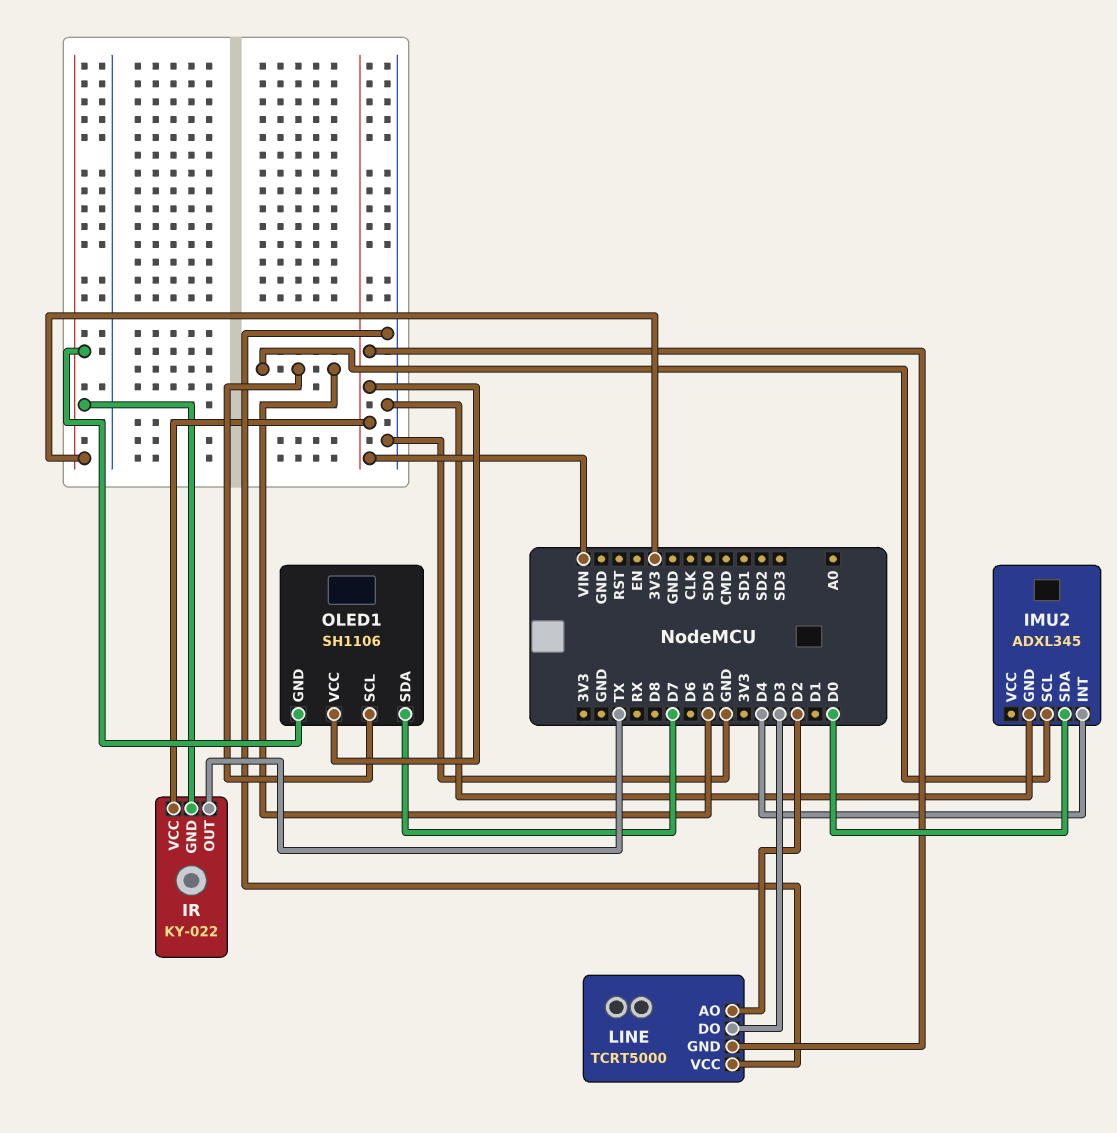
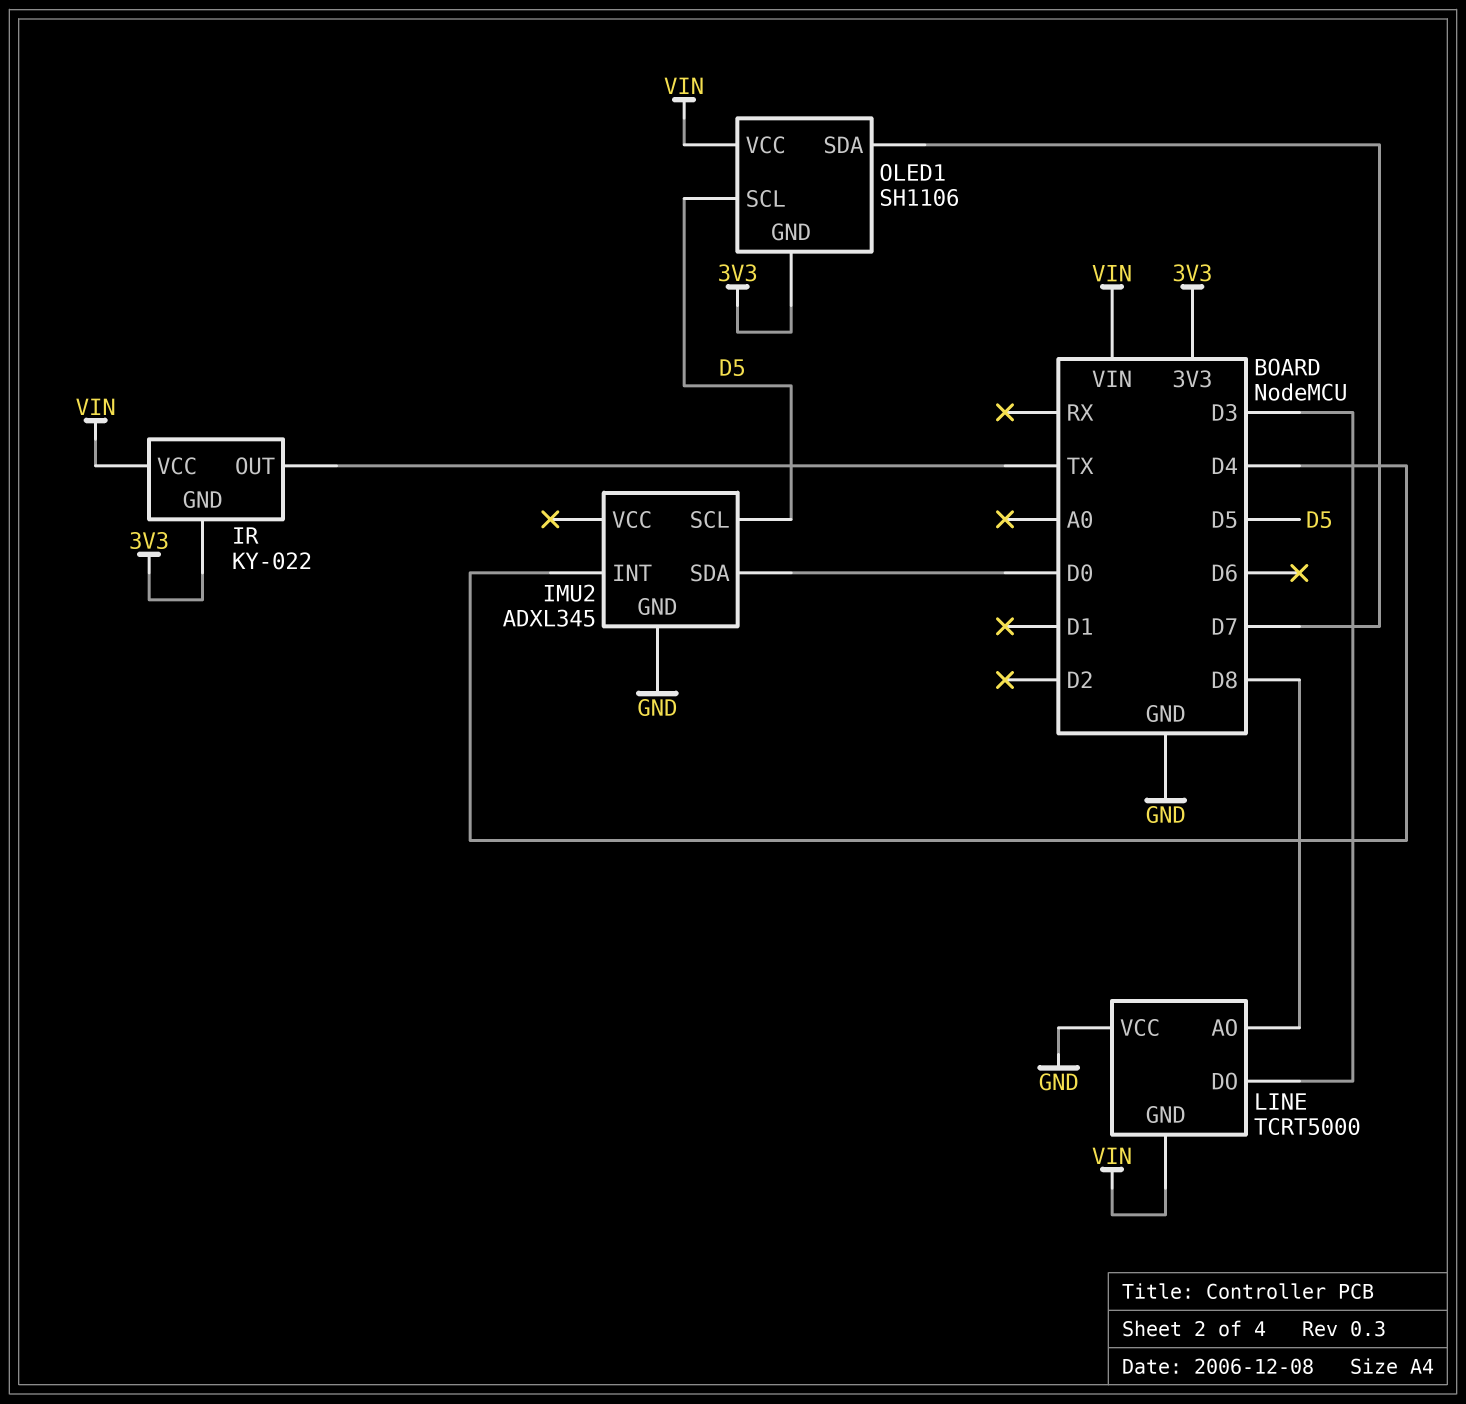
LINE pin AO: D2 -> D8

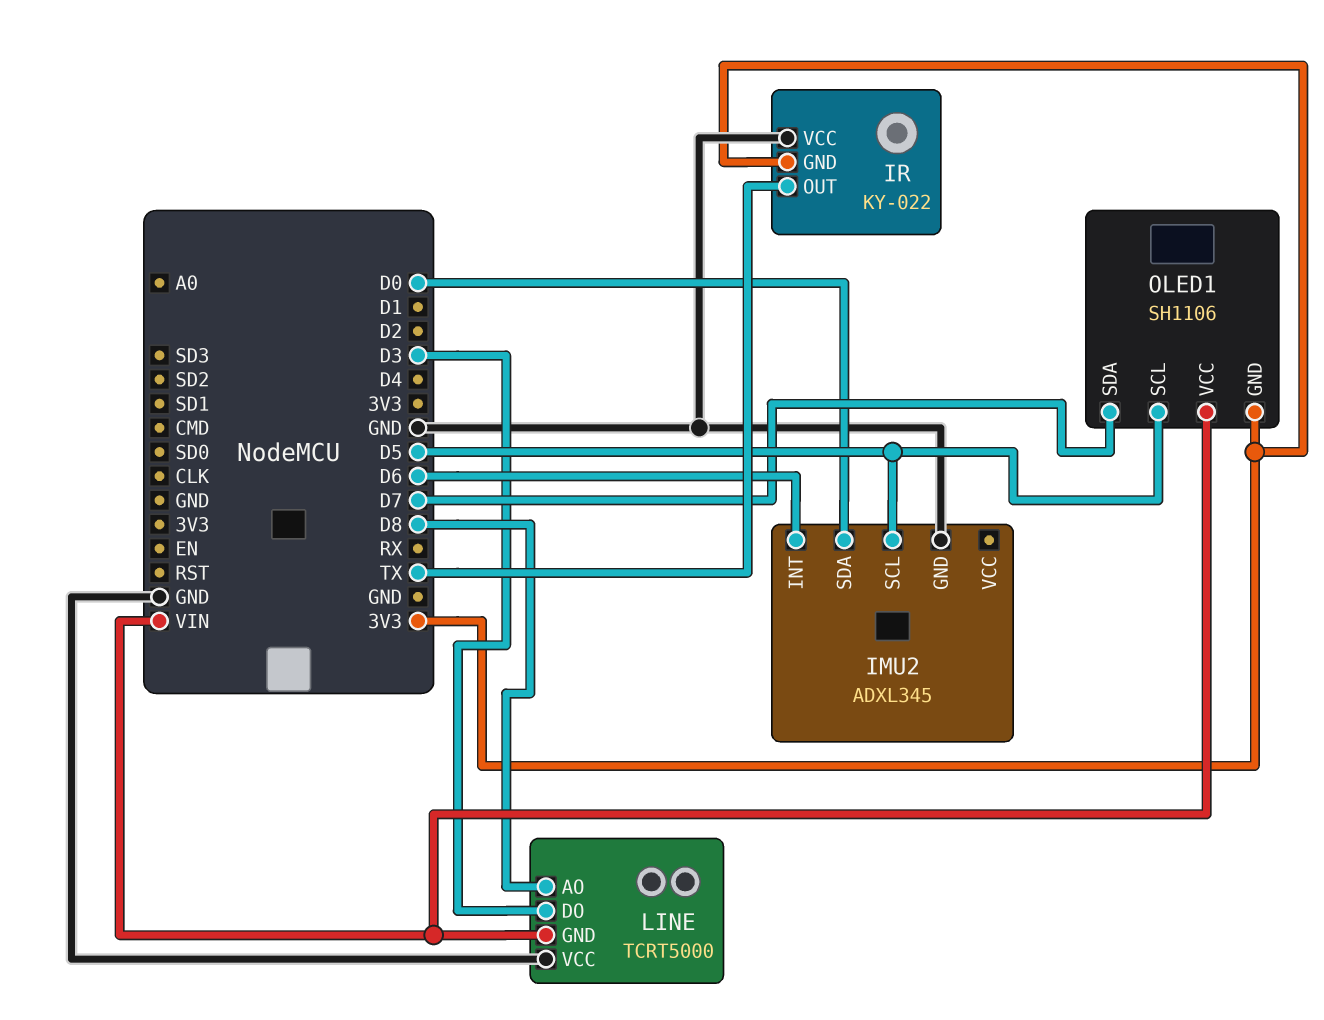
IMU2 pin INT: D4 -> D6
IR pin VCC: VIN -> GND

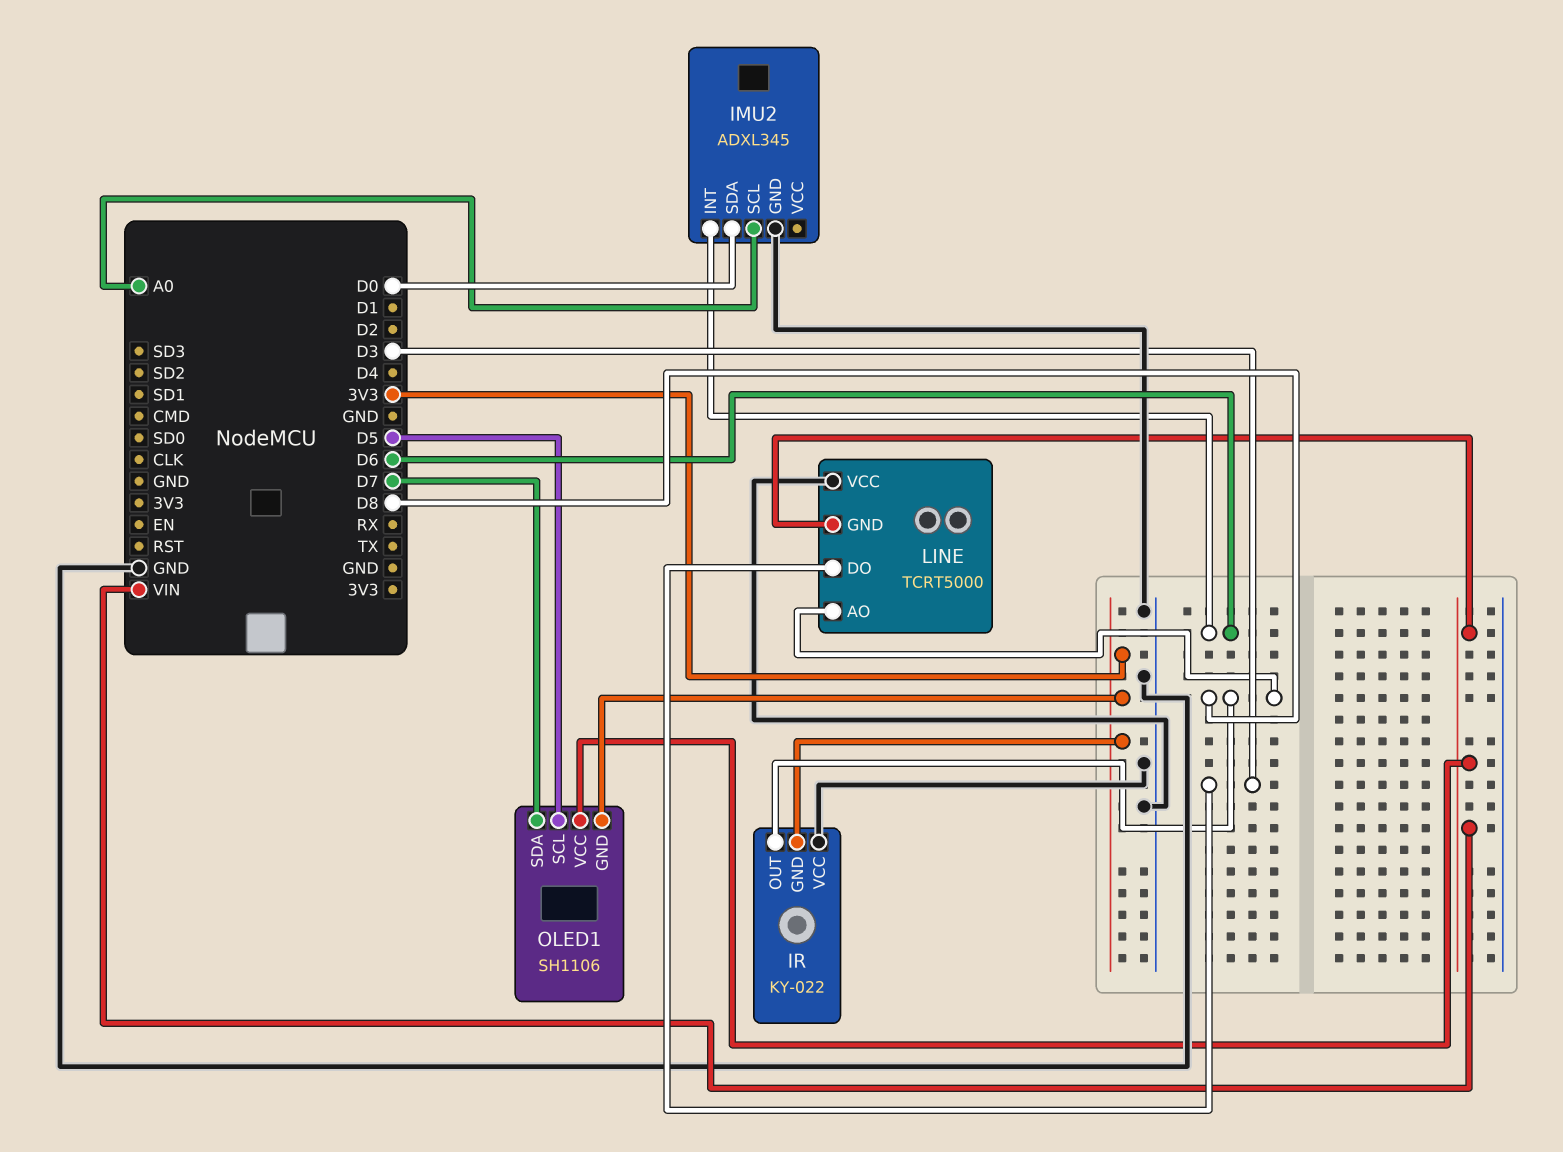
IMU2 pin SCL: D5 -> A0
IR pin OUT: TX -> D8

